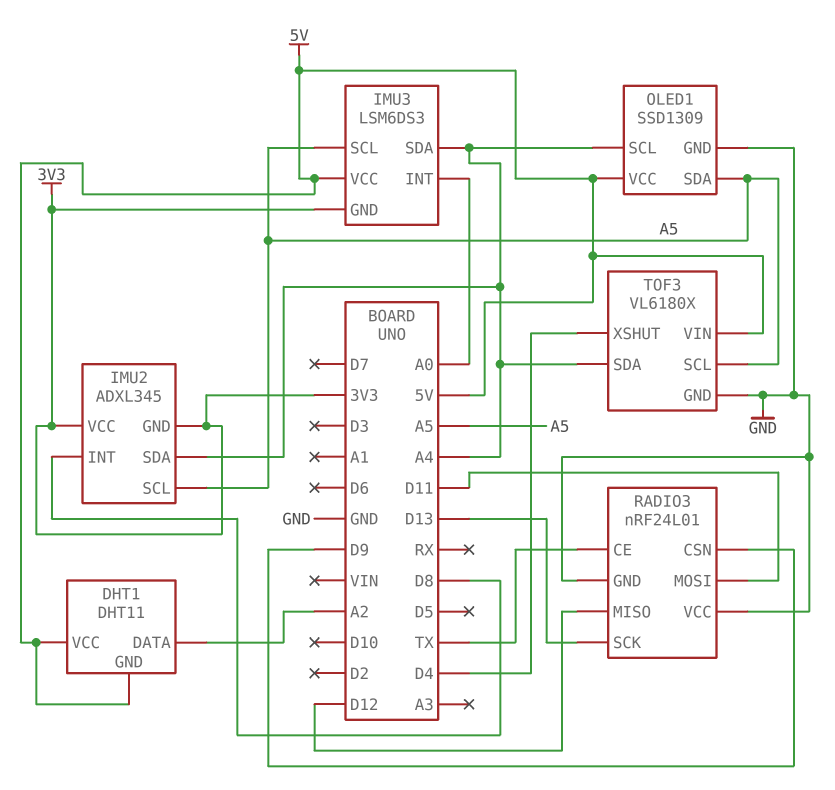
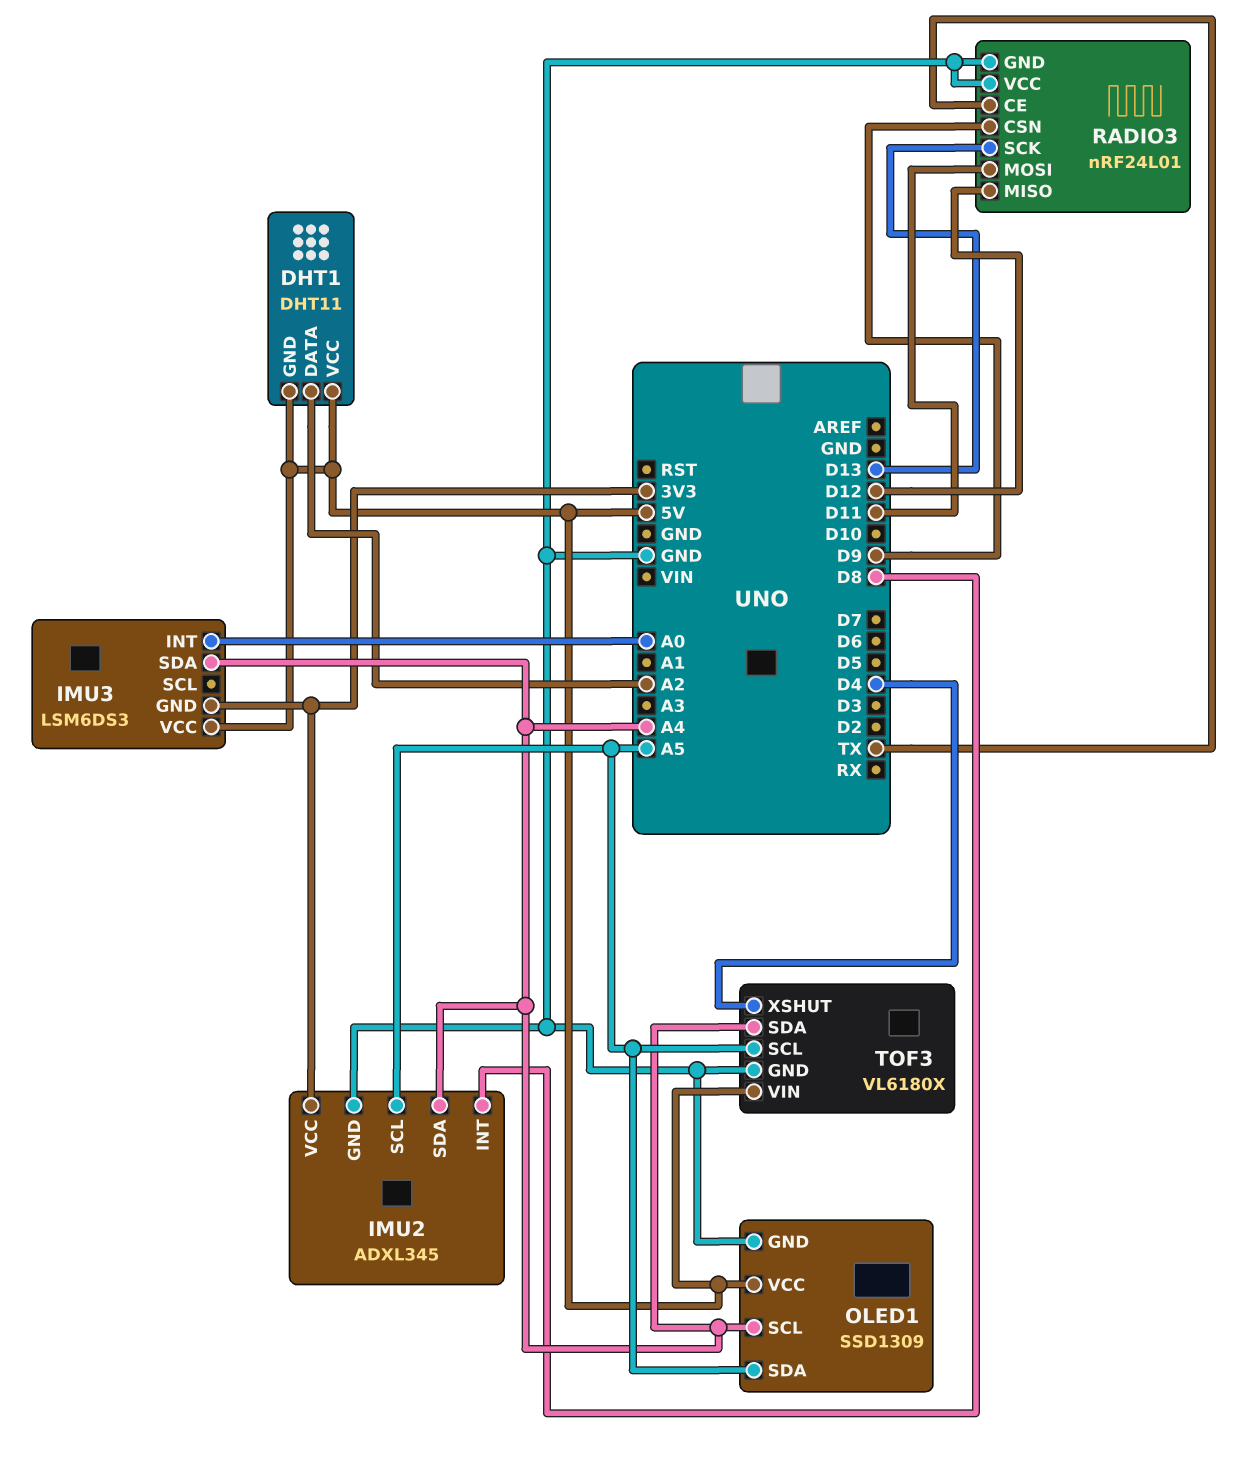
IMU2 pin GND: 3V3 -> GND
IMU3 pin SCL: A5 -> none

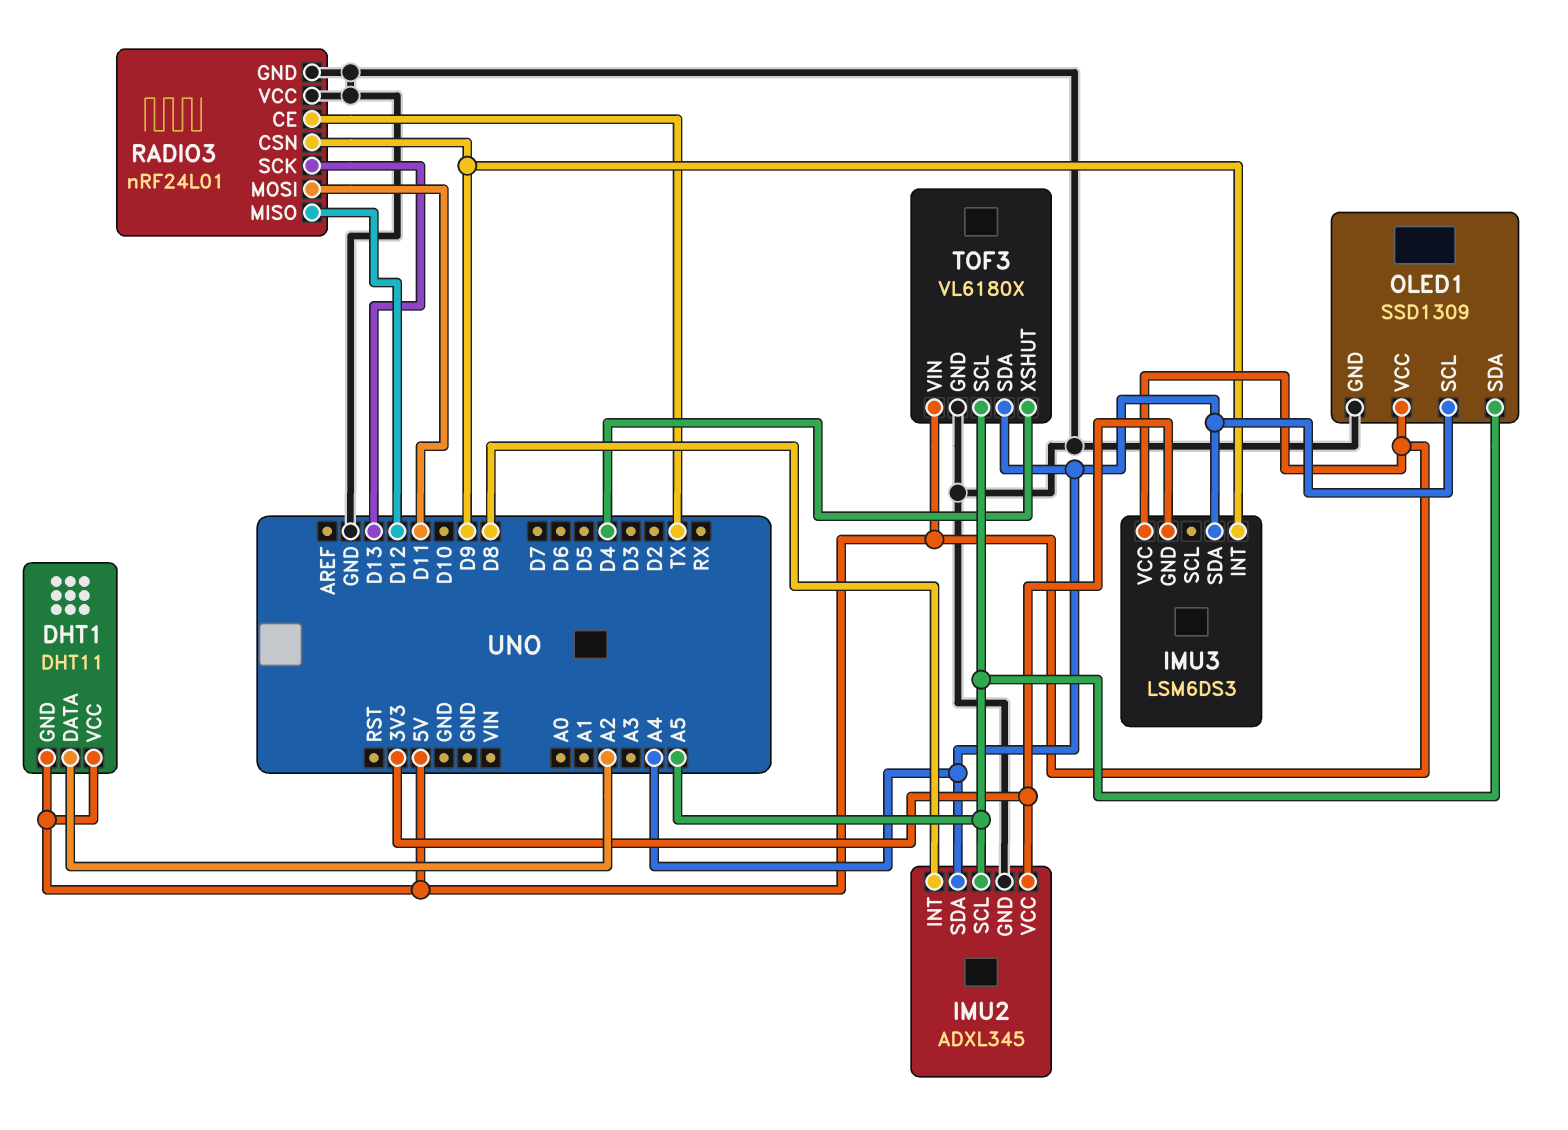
IMU3 pin INT: A0 -> D9

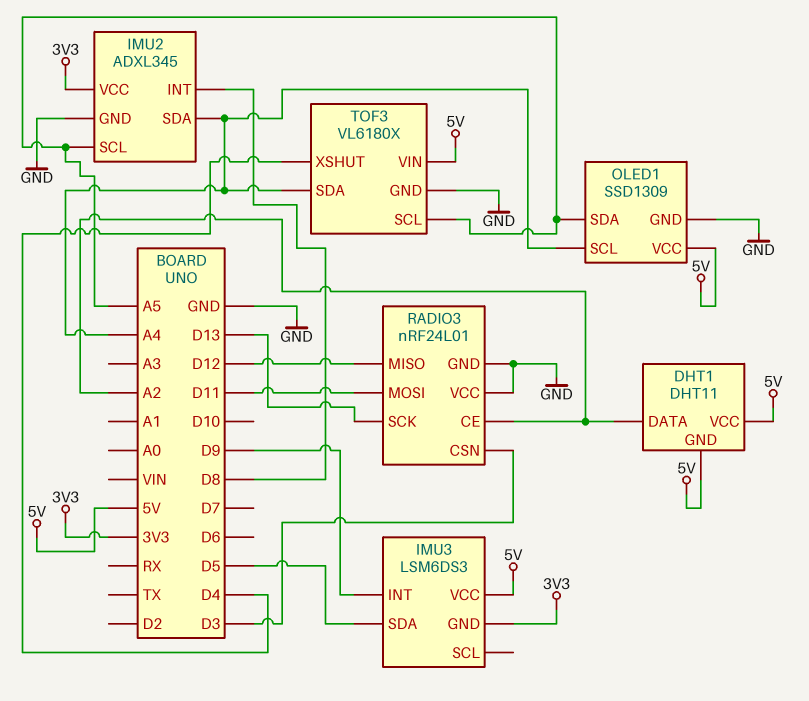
IMU3 pin SDA: A4 -> D5
RADIO3 pin CE: TX -> A2
RADIO3 pin CSN: D9 -> D3

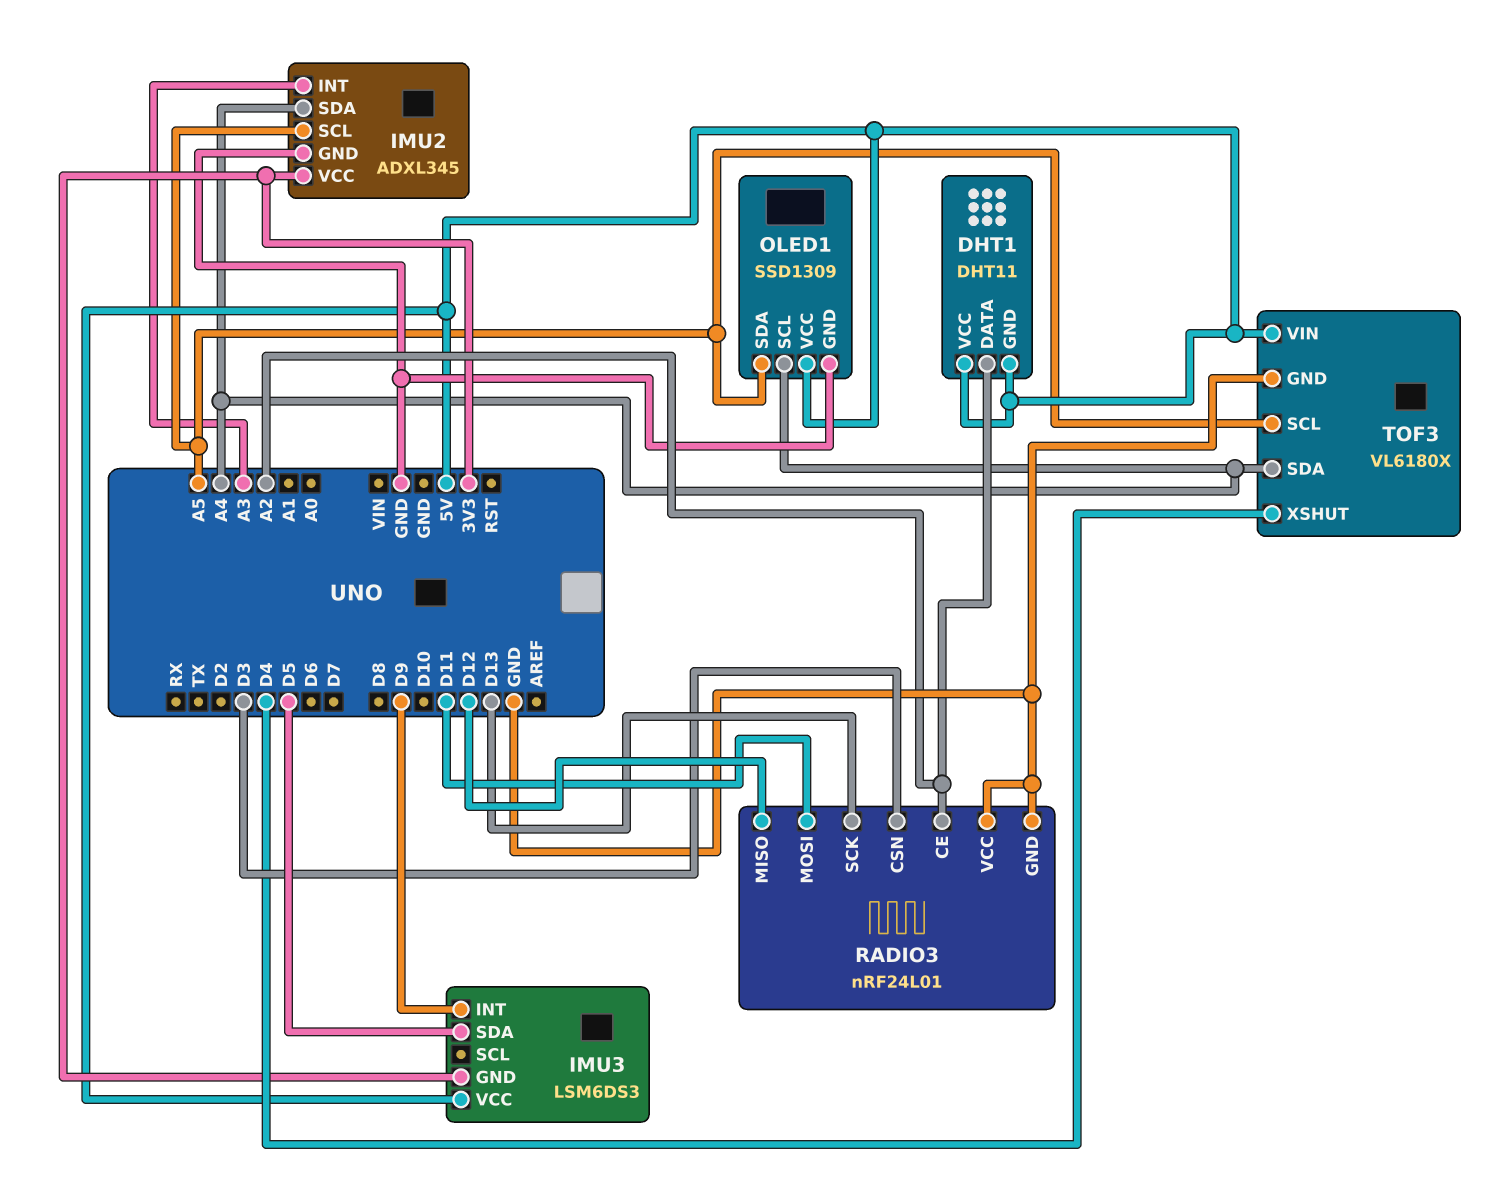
IMU2 pin INT: D8 -> A3

